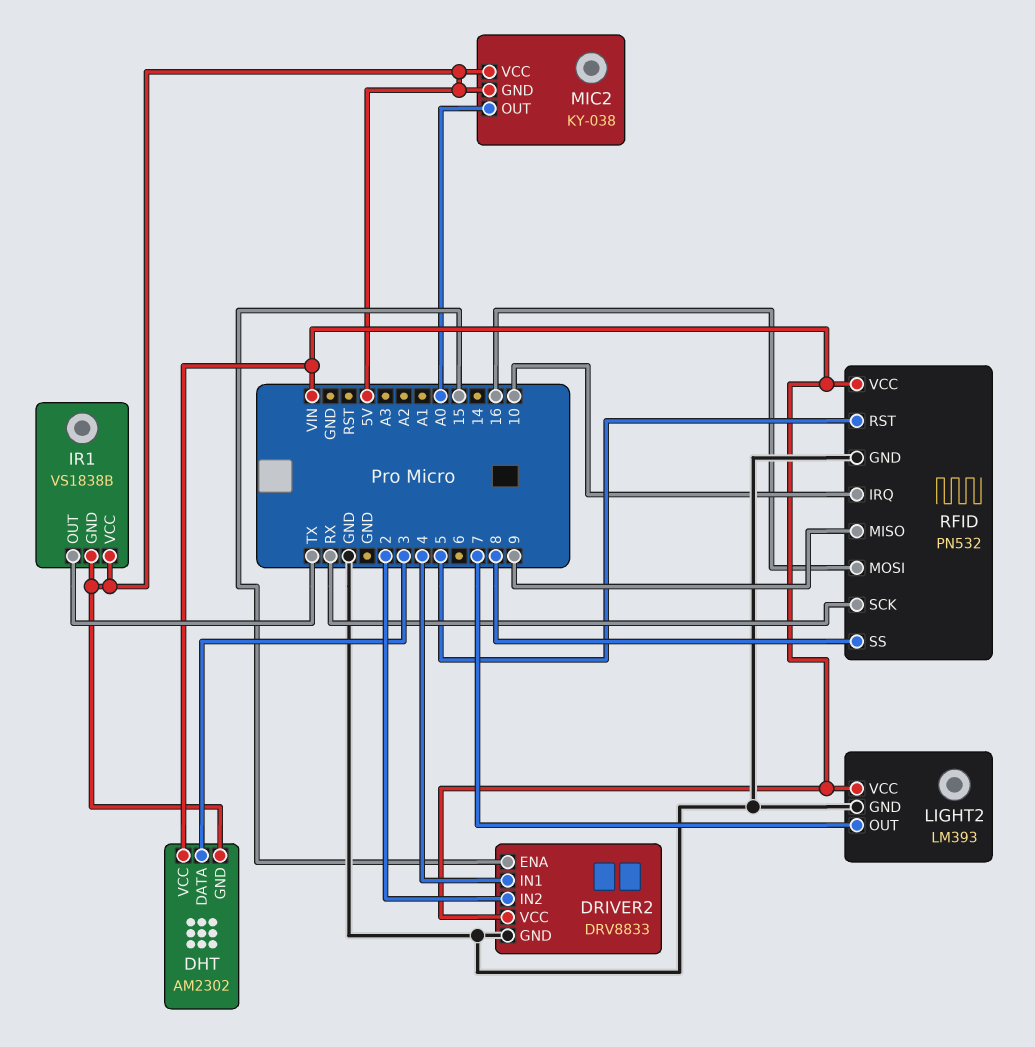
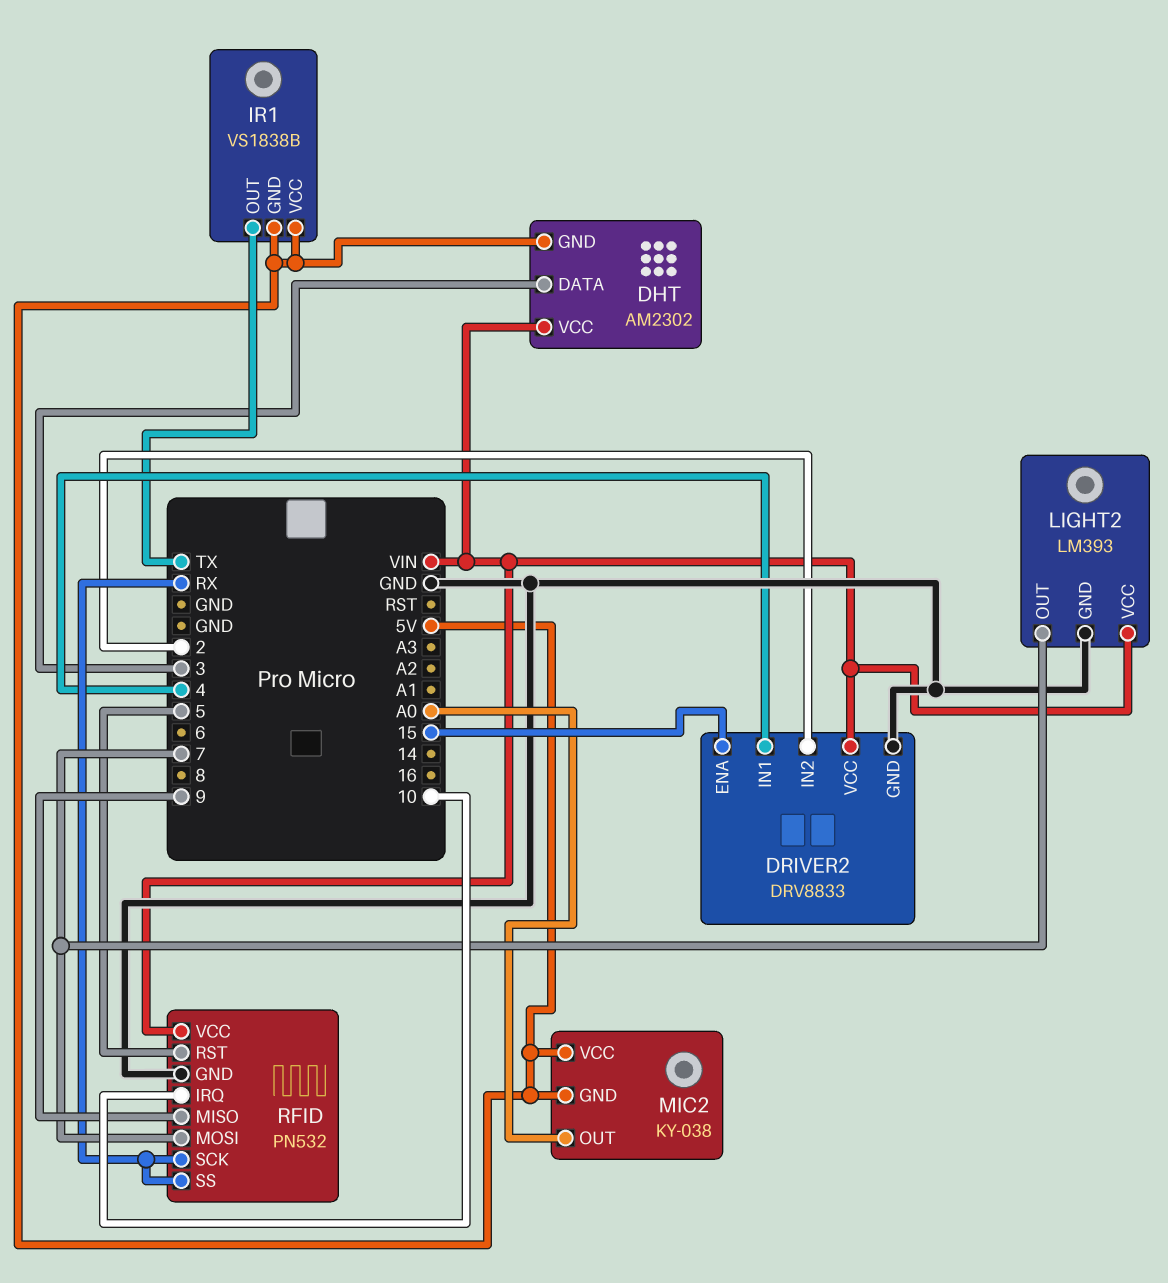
RFID pin MOSI: 16 -> 7
RFID pin SS: 8 -> RX

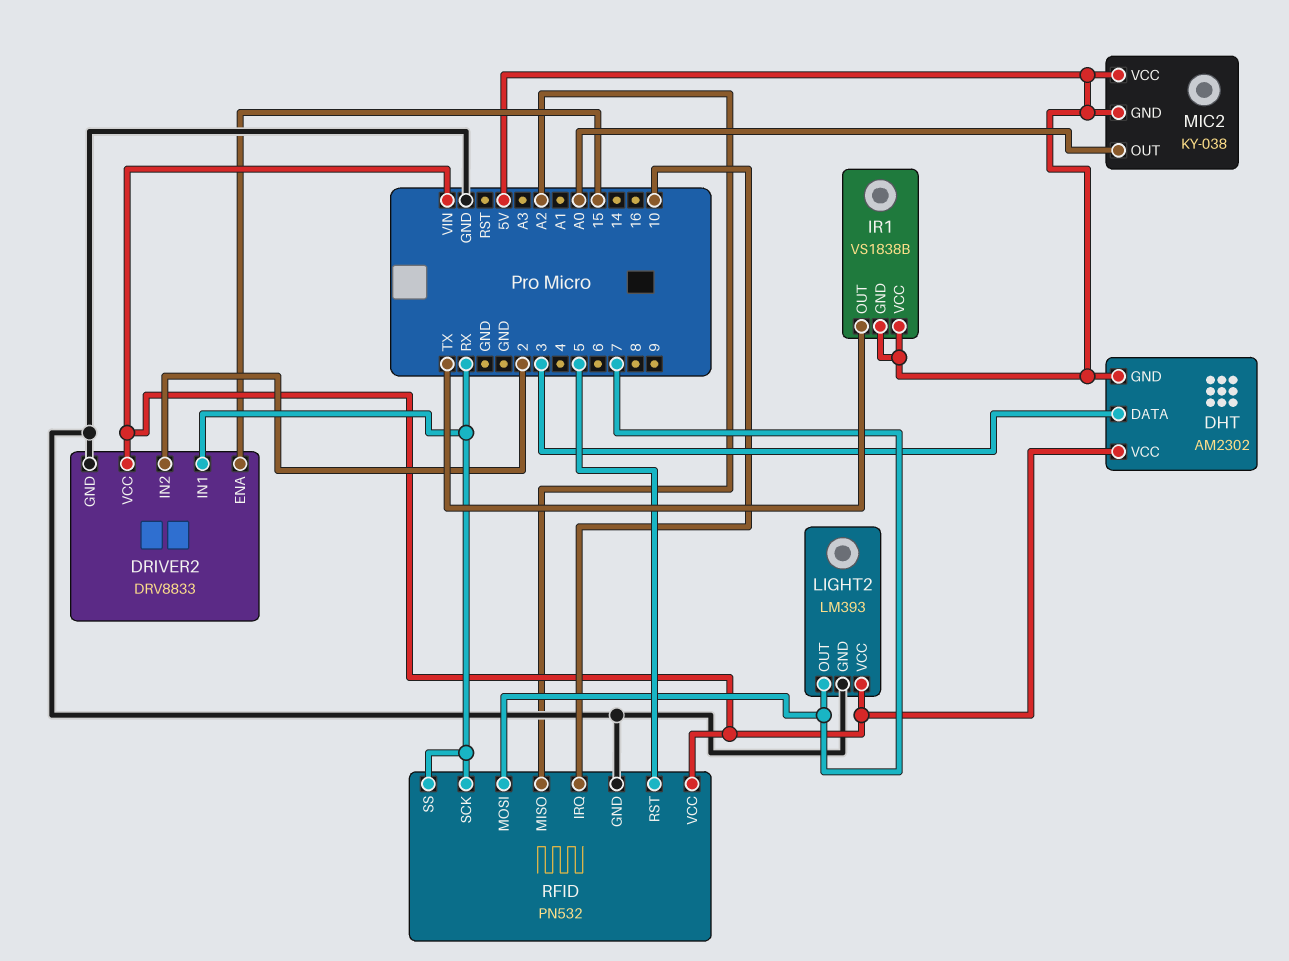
DRIVER2 pin IN1: 4 -> RX
RFID pin MISO: 9 -> A2

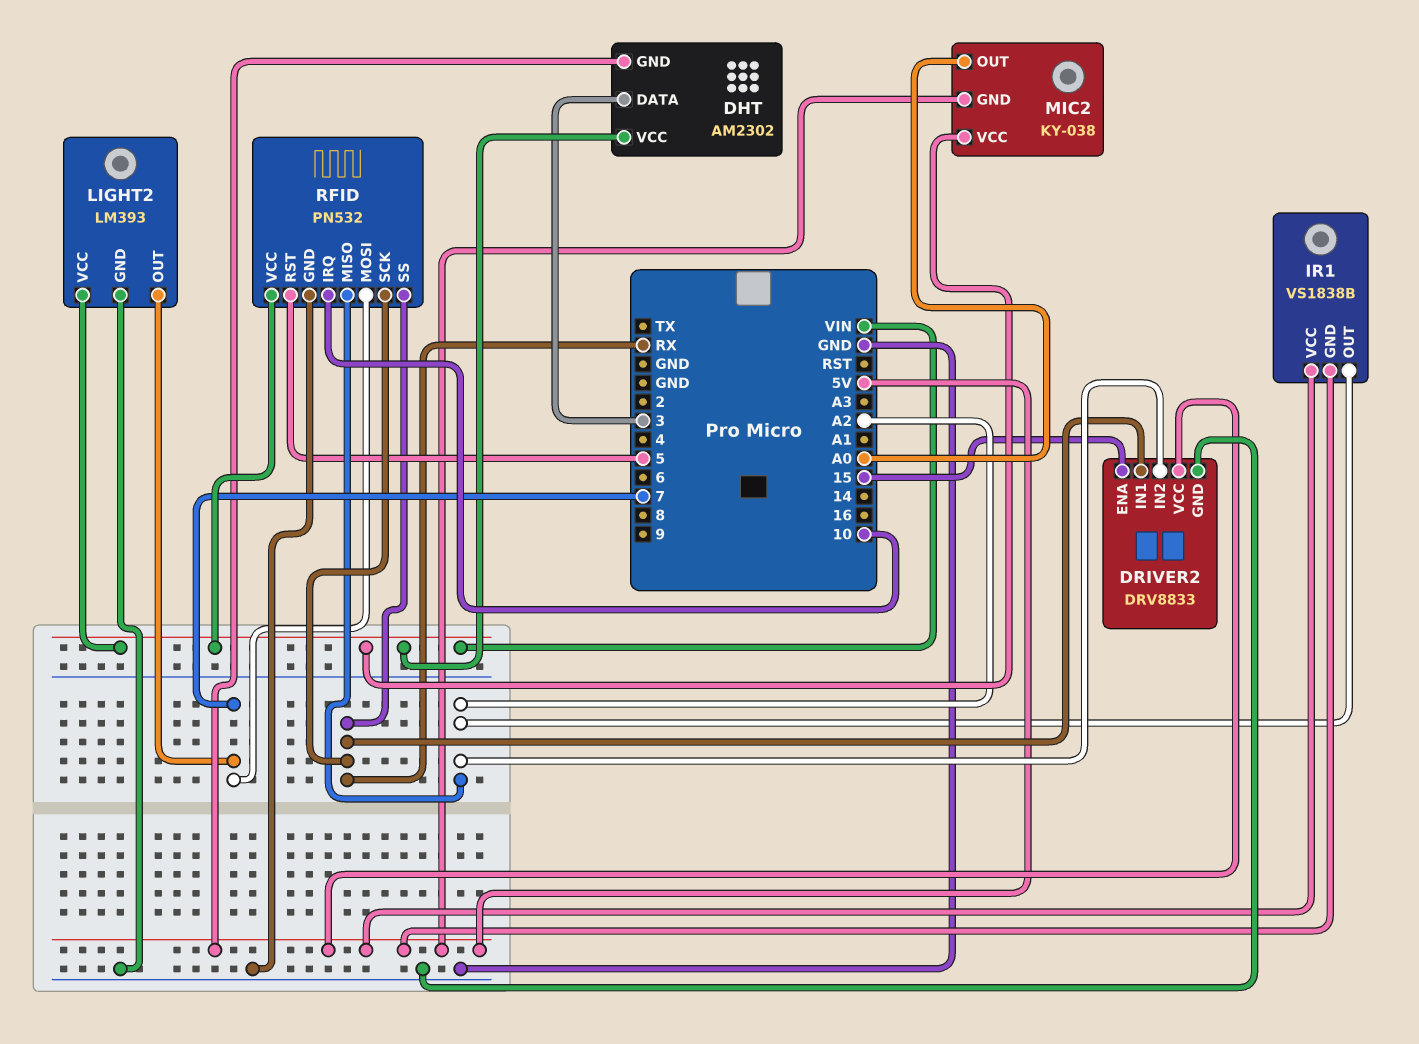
DRIVER2 pin IN2: 2 -> A2
DRIVER2 pin VCC: VIN -> 5V
IR1 pin OUT: TX -> A2
MIC2 pin VCC: 5V -> VIN

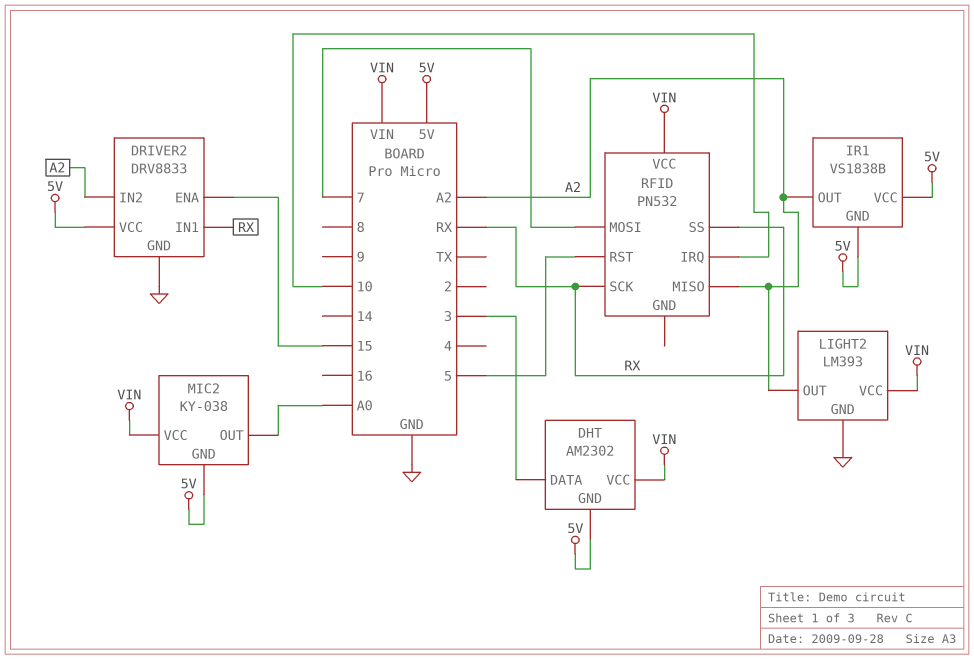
LIGHT2 pin OUT: 7 -> A2
RFID pin GND: GND -> none

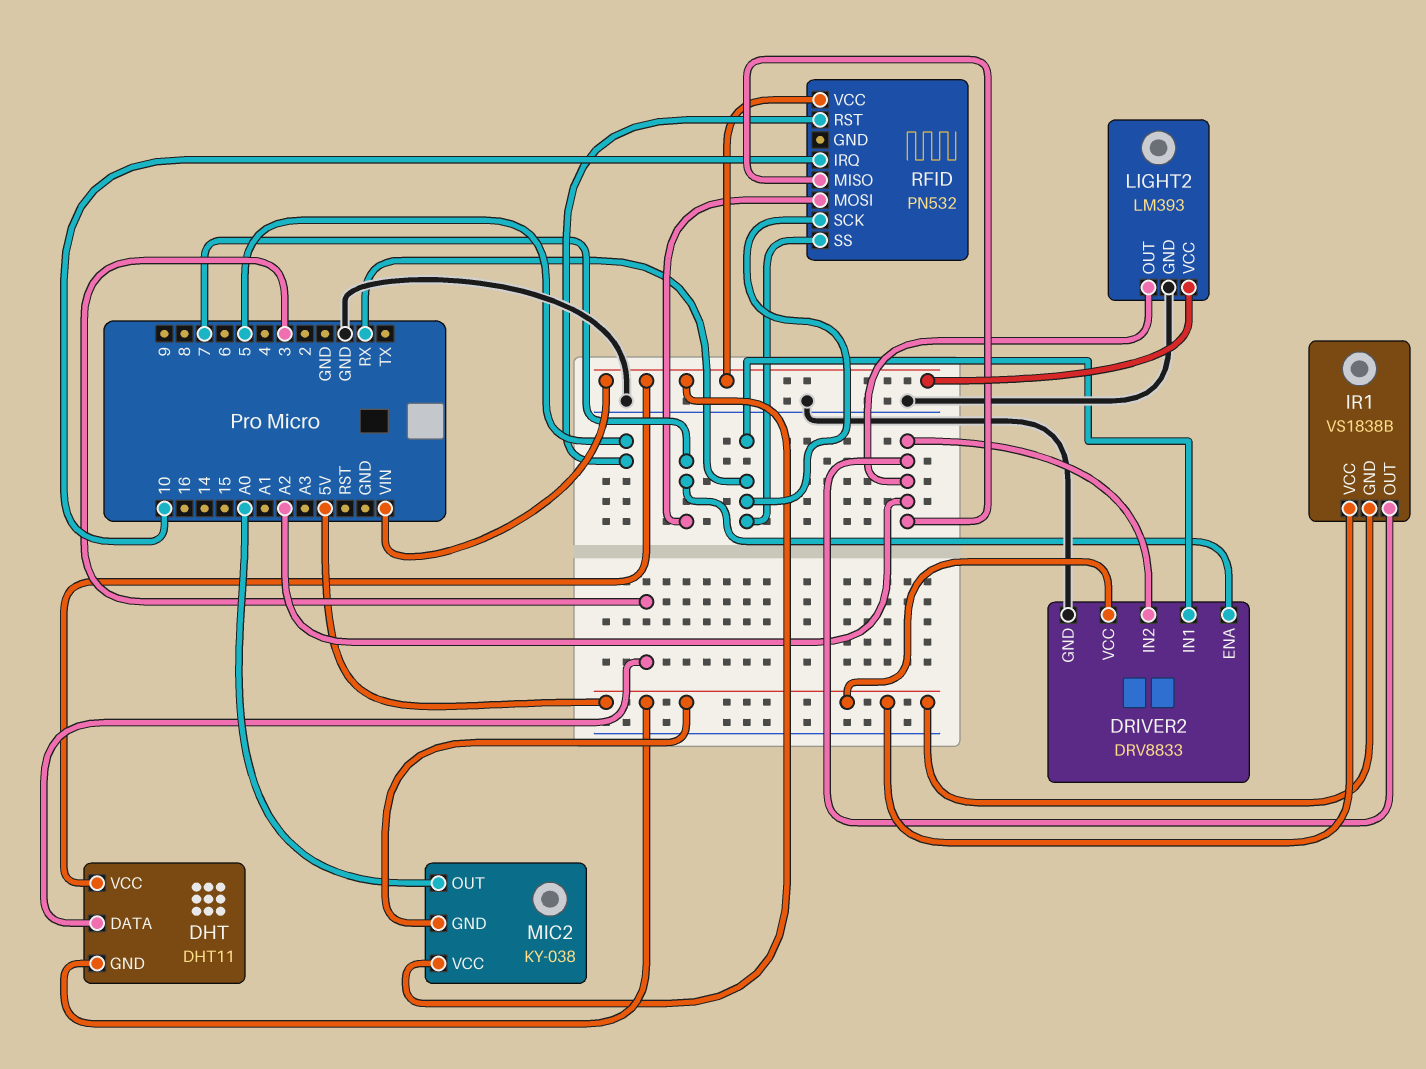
DHT: AM2302 -> DHT11
DRIVER2 pin ENA: 15 -> 7

